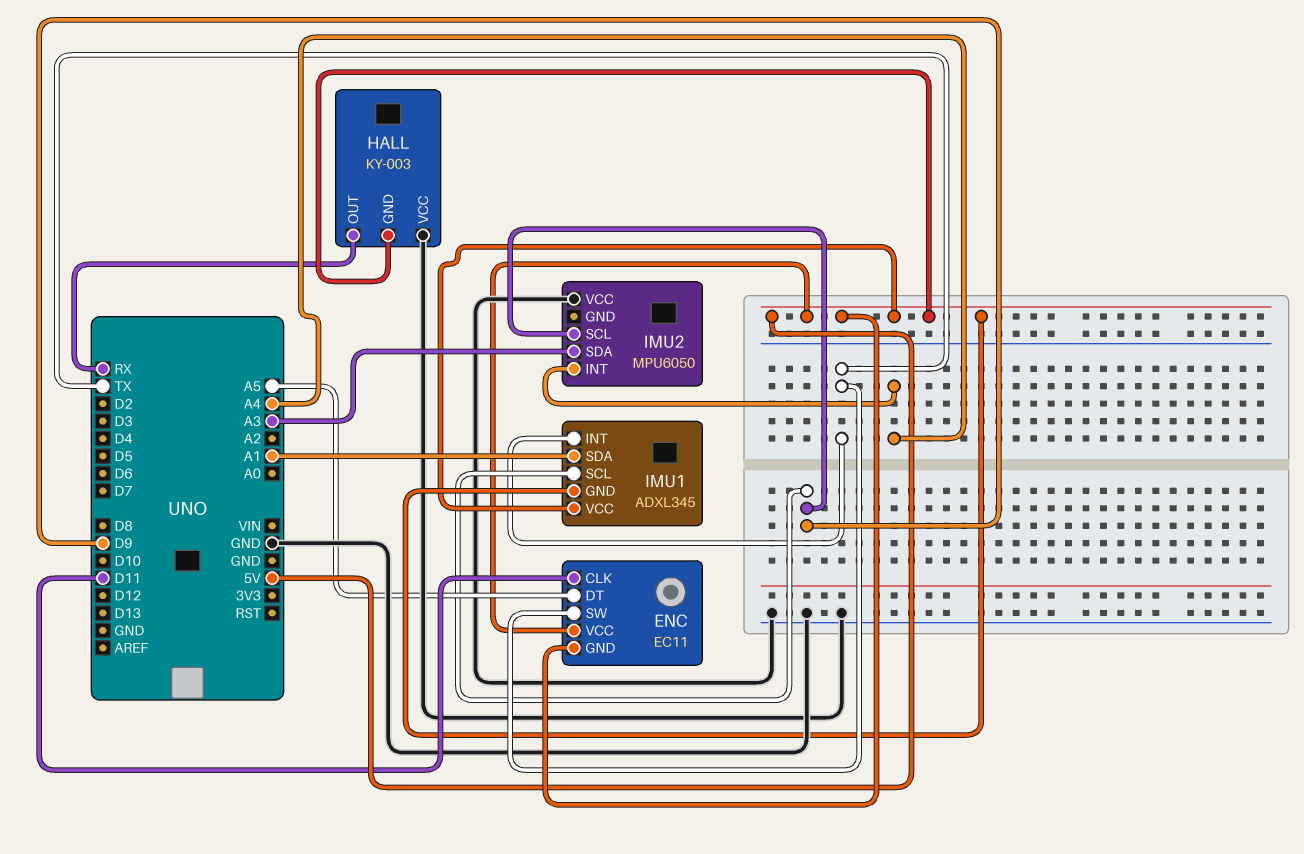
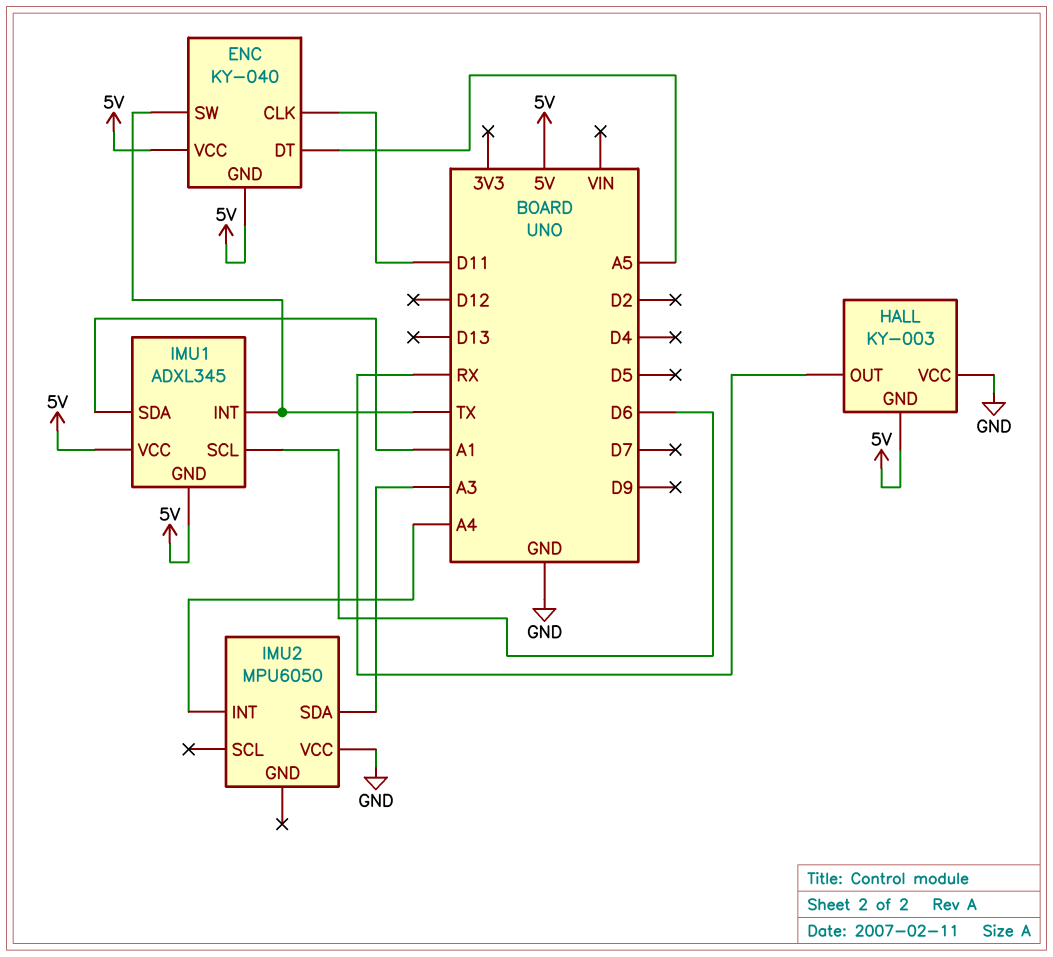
ENC: EC11 -> KY-040
IMU1 pin SCL: D9 -> D6
IMU2 pin SCL: D9 -> none

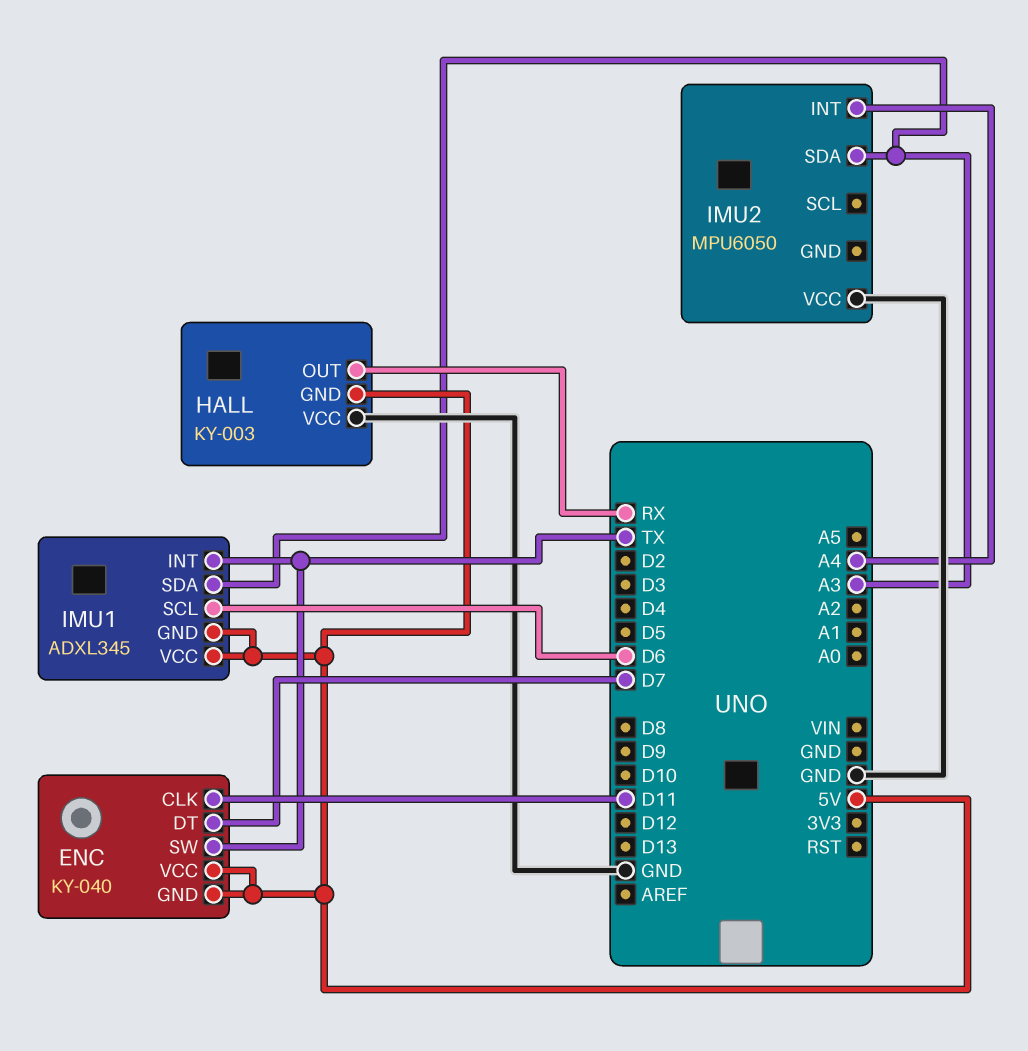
ENC pin DT: A5 -> D7
IMU1 pin SDA: A1 -> A3

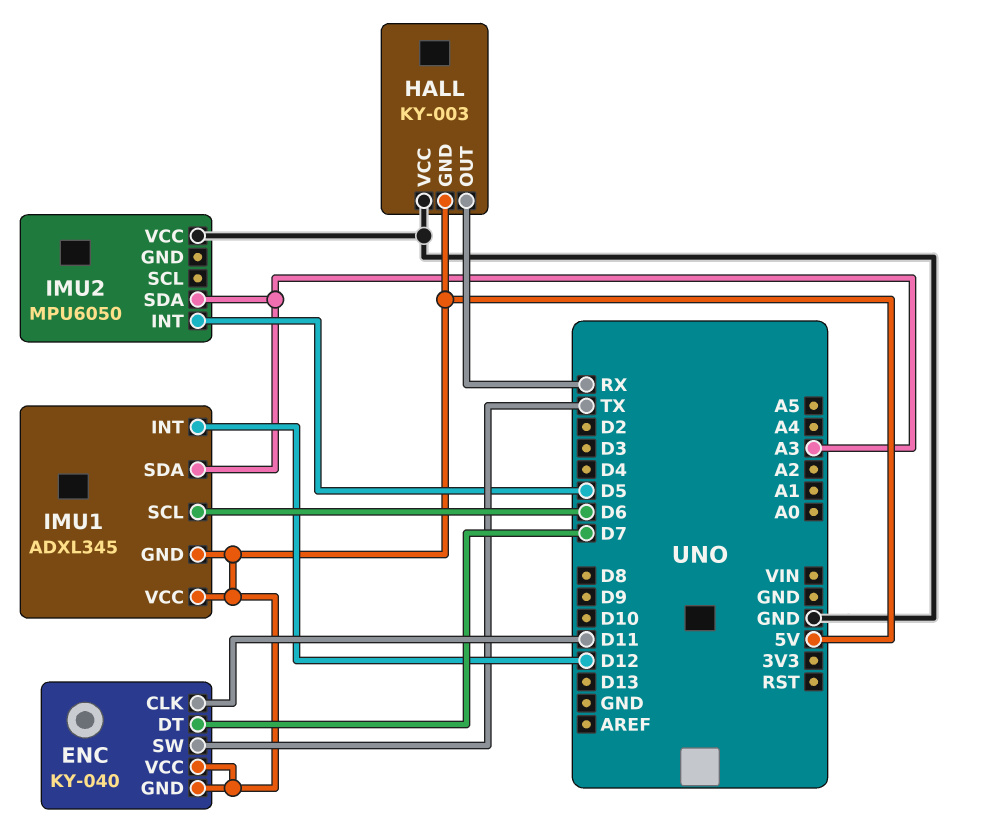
IMU1 pin INT: TX -> D12
IMU2 pin INT: A4 -> D5

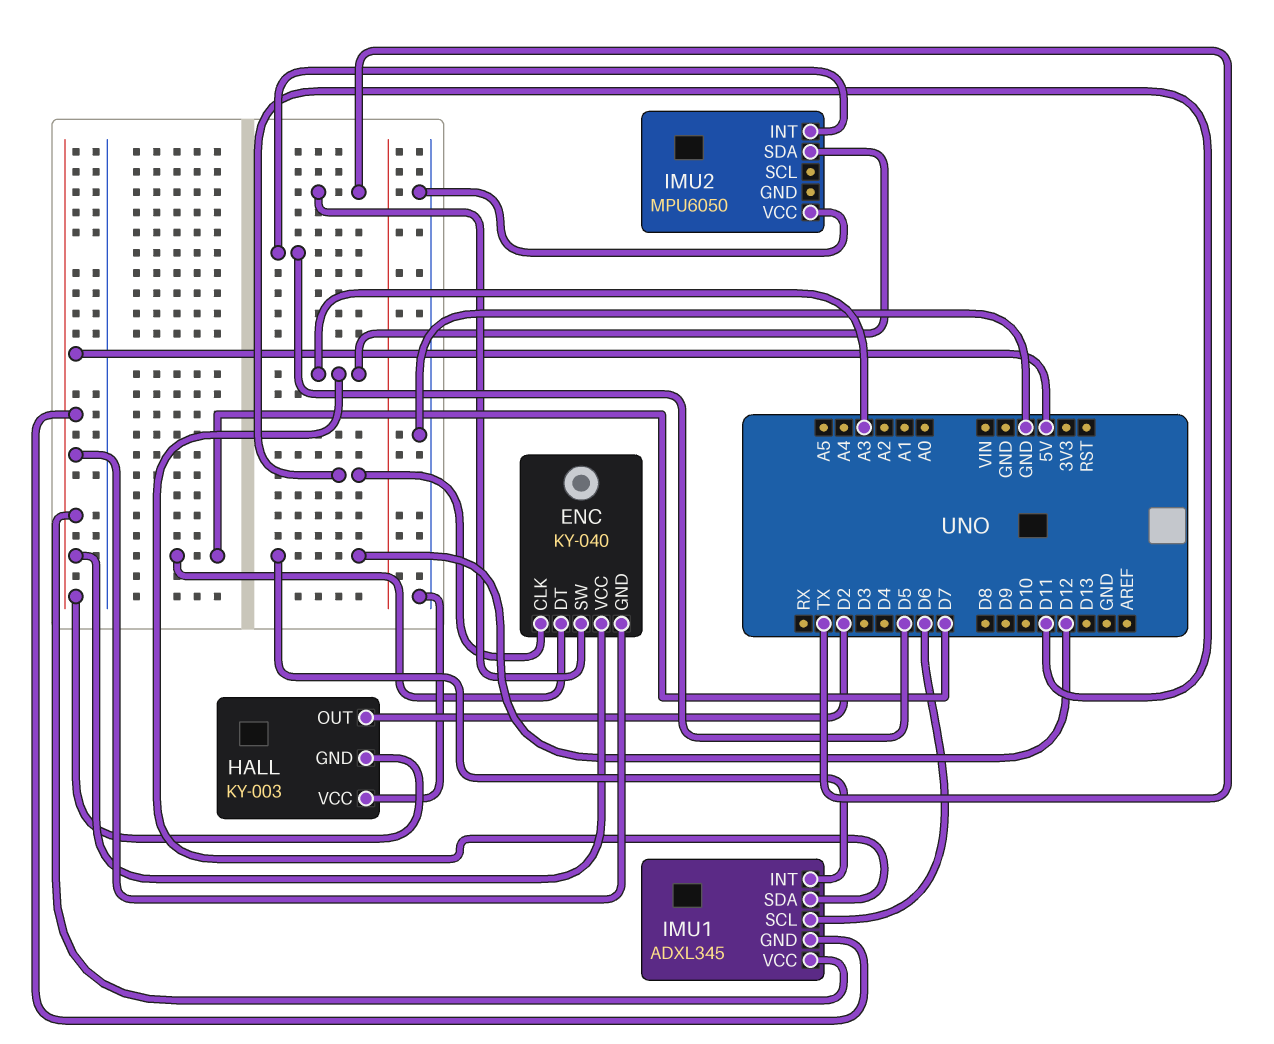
HALL pin OUT: RX -> D2

